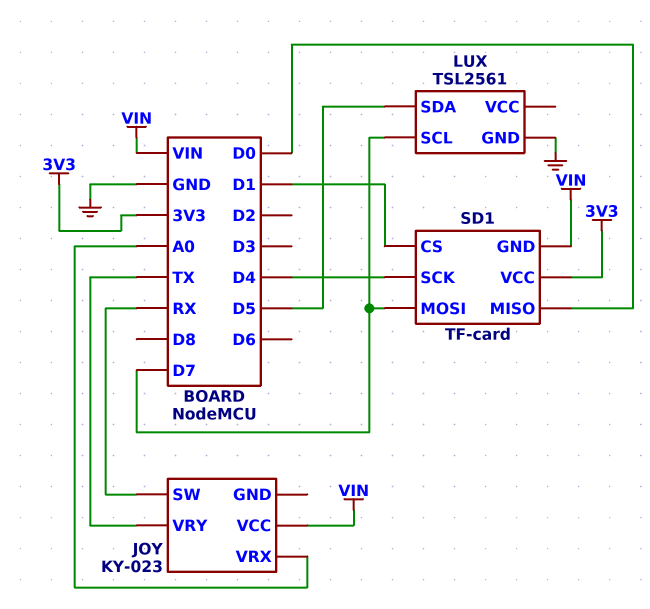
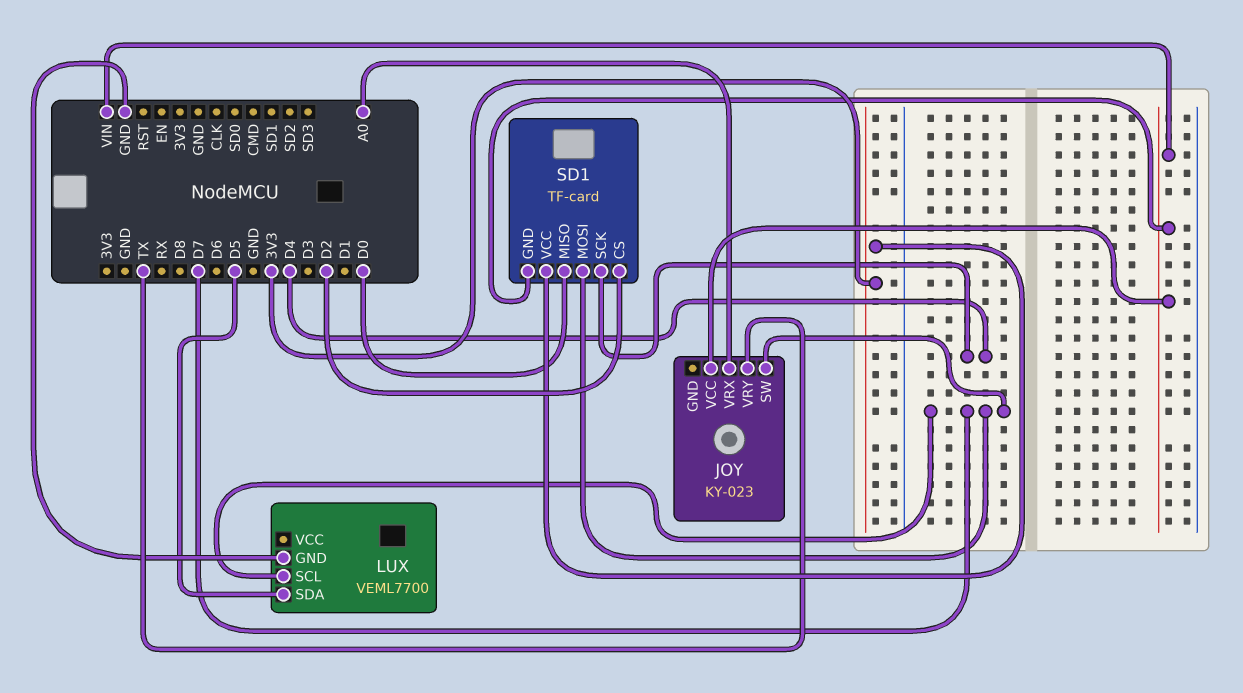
JOY pin SW: RX -> D7
LUX: TSL2561 -> VEML7700
SD1 pin CS: D1 -> D2

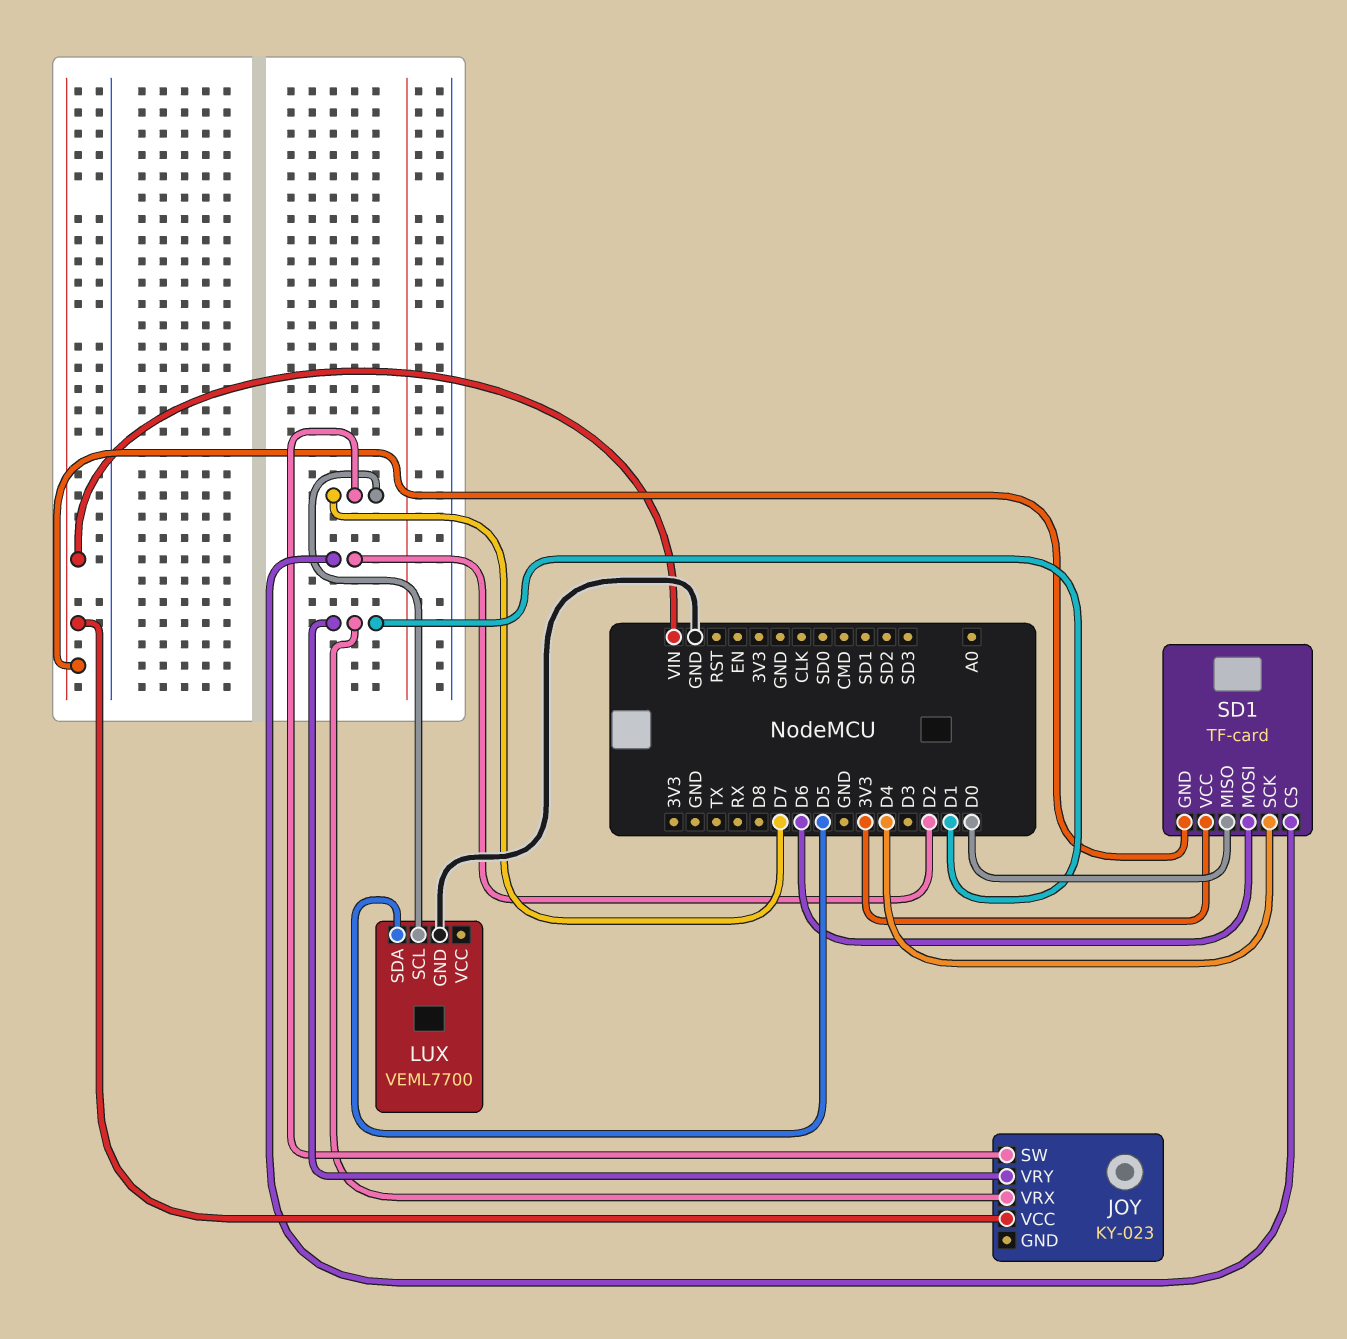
JOY pin VRX: A0 -> D1
JOY pin VRY: TX -> D1
SD1 pin MOSI: D7 -> D6

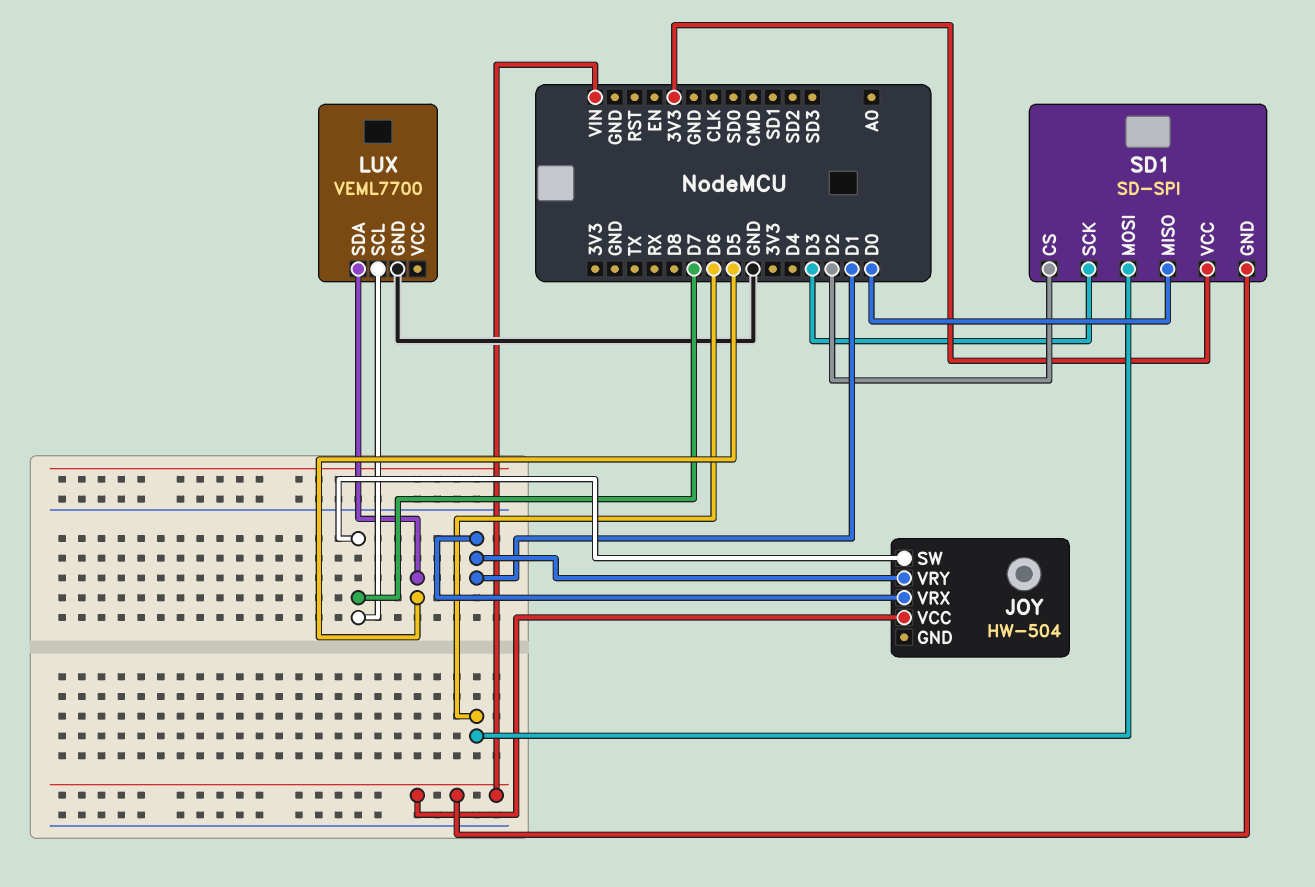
JOY: KY-023 -> HW-504
SD1: TF-card -> SD-SPI
SD1 pin SCK: D4 -> D3

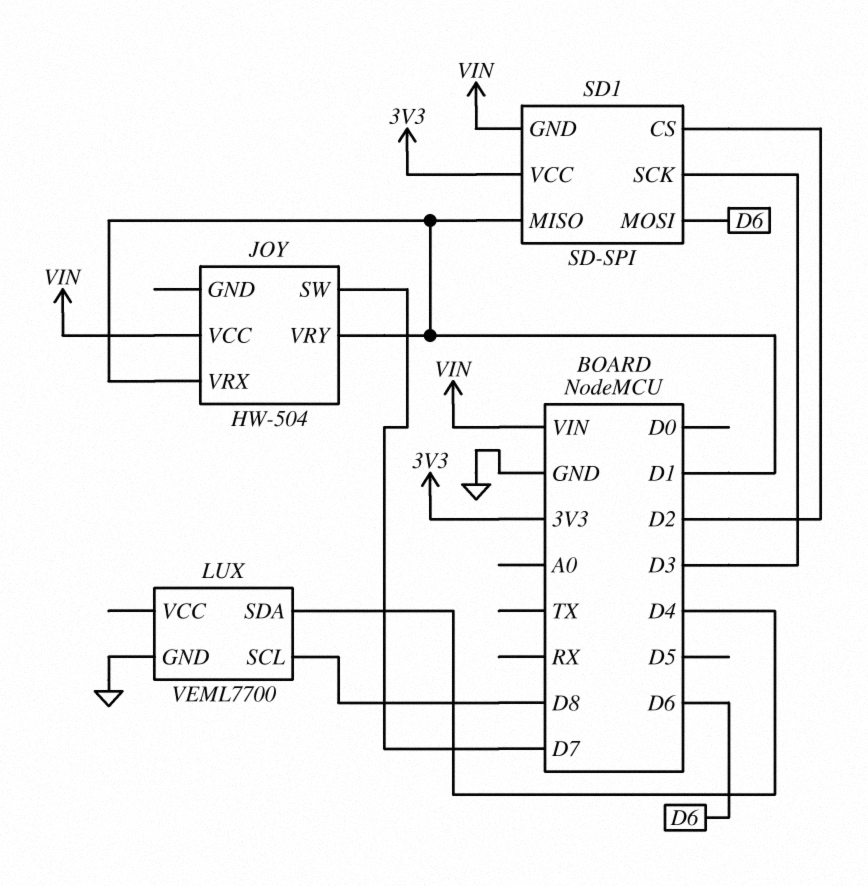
LUX pin SCL: D7 -> D8
LUX pin SDA: D5 -> D4
SD1 pin MISO: D0 -> D1

